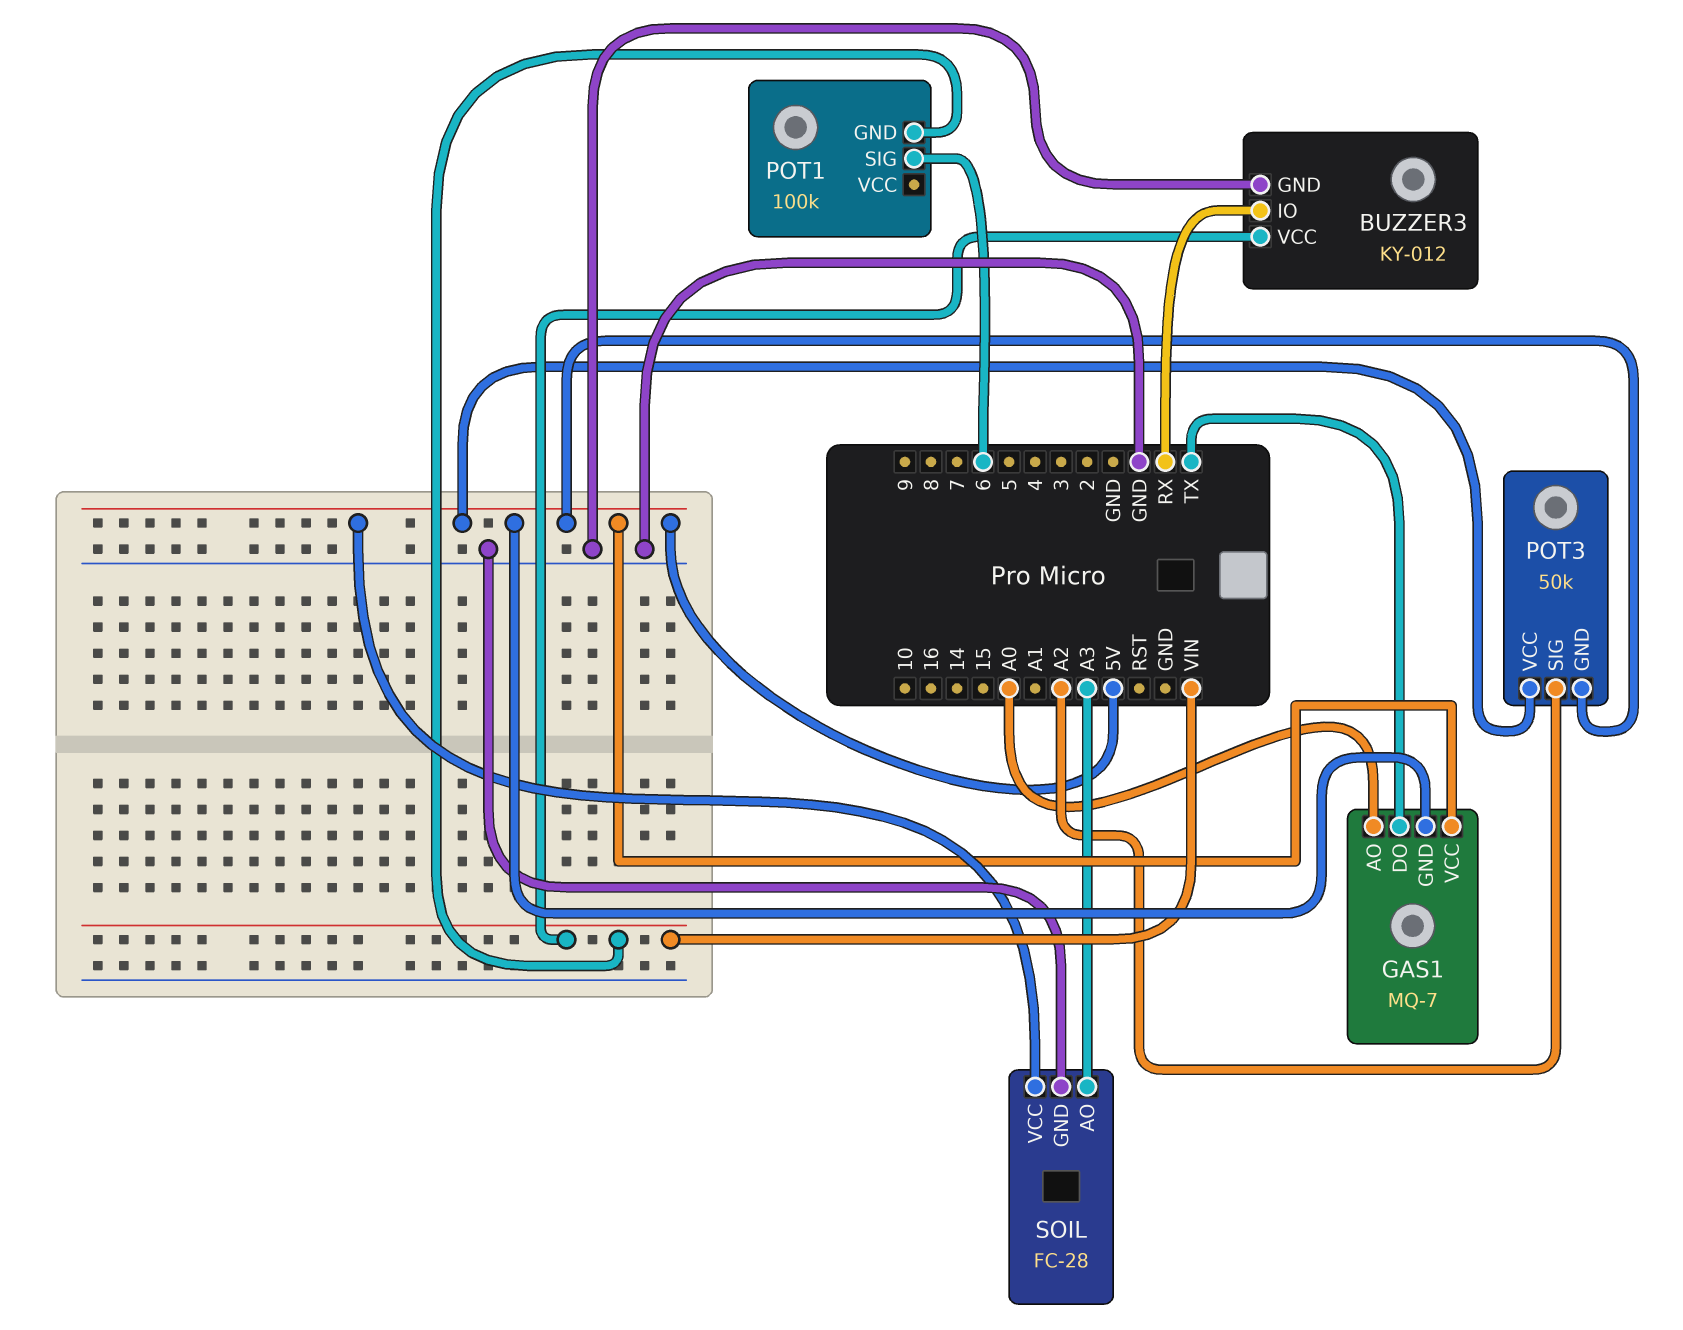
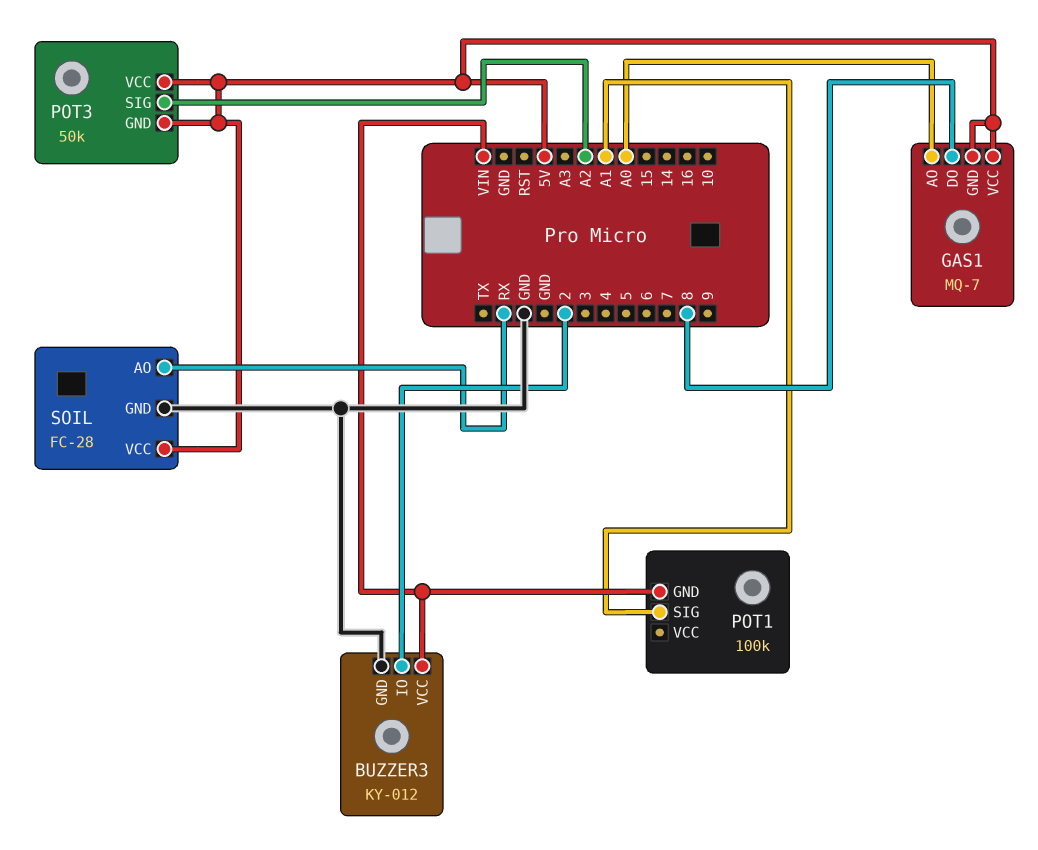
BUZZER3 pin IO: RX -> 2
GAS1 pin DO: TX -> 8
POT1 pin SIG: 6 -> A1
SOIL pin AO: A3 -> RX

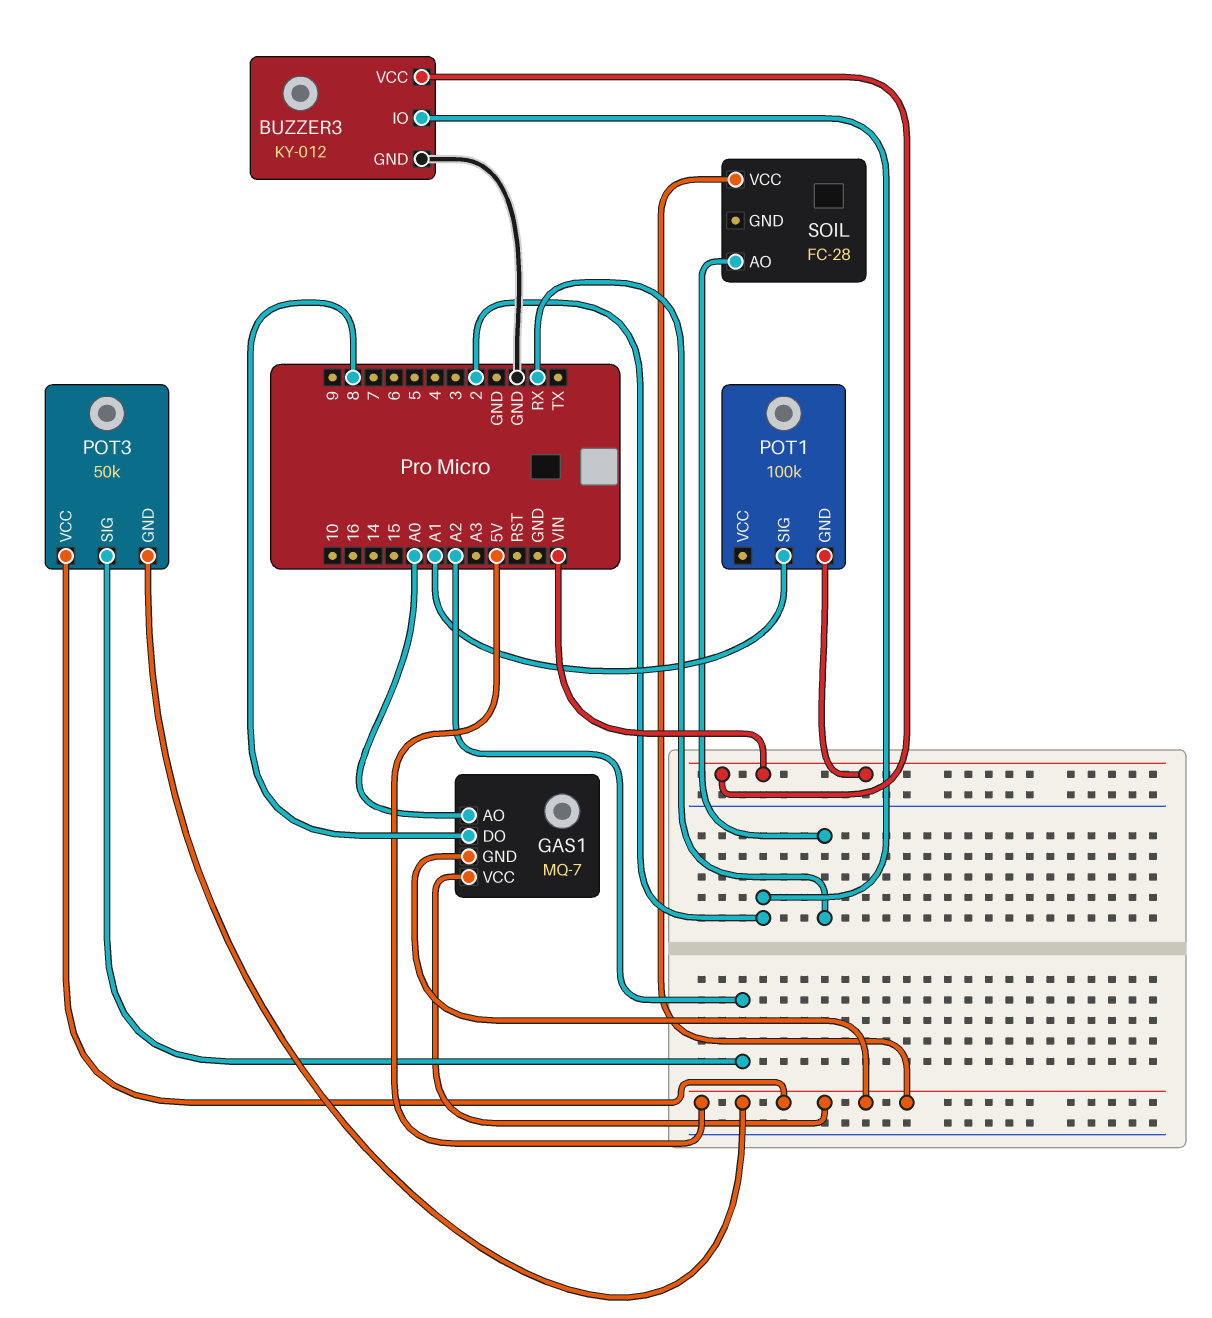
SOIL pin GND: GND -> none

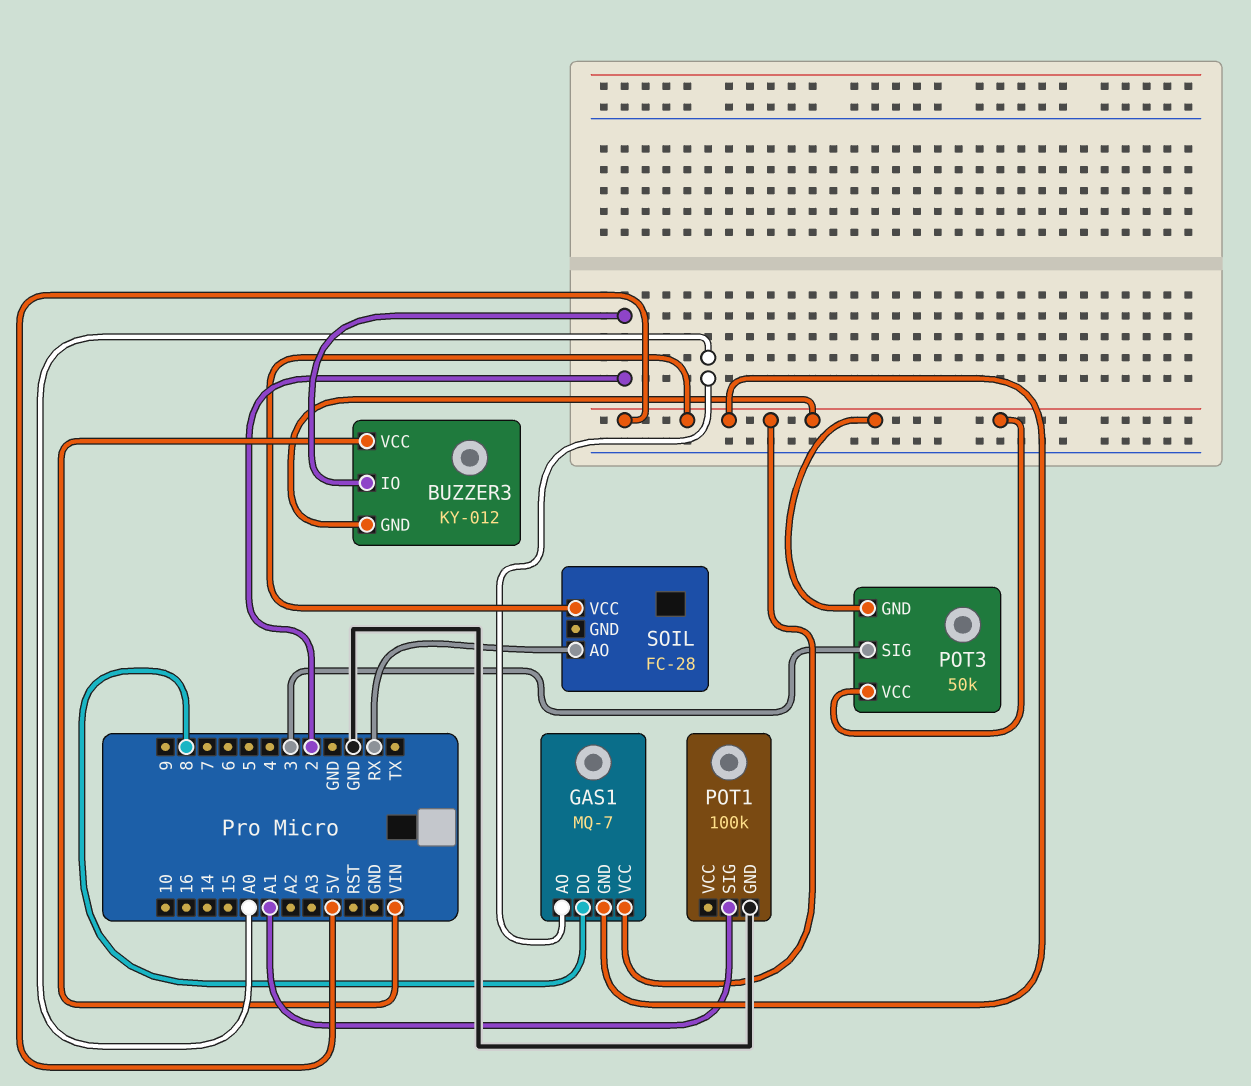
BUZZER3 pin GND: GND -> 5V
POT1 pin GND: VIN -> GND
POT3 pin SIG: A2 -> 3

